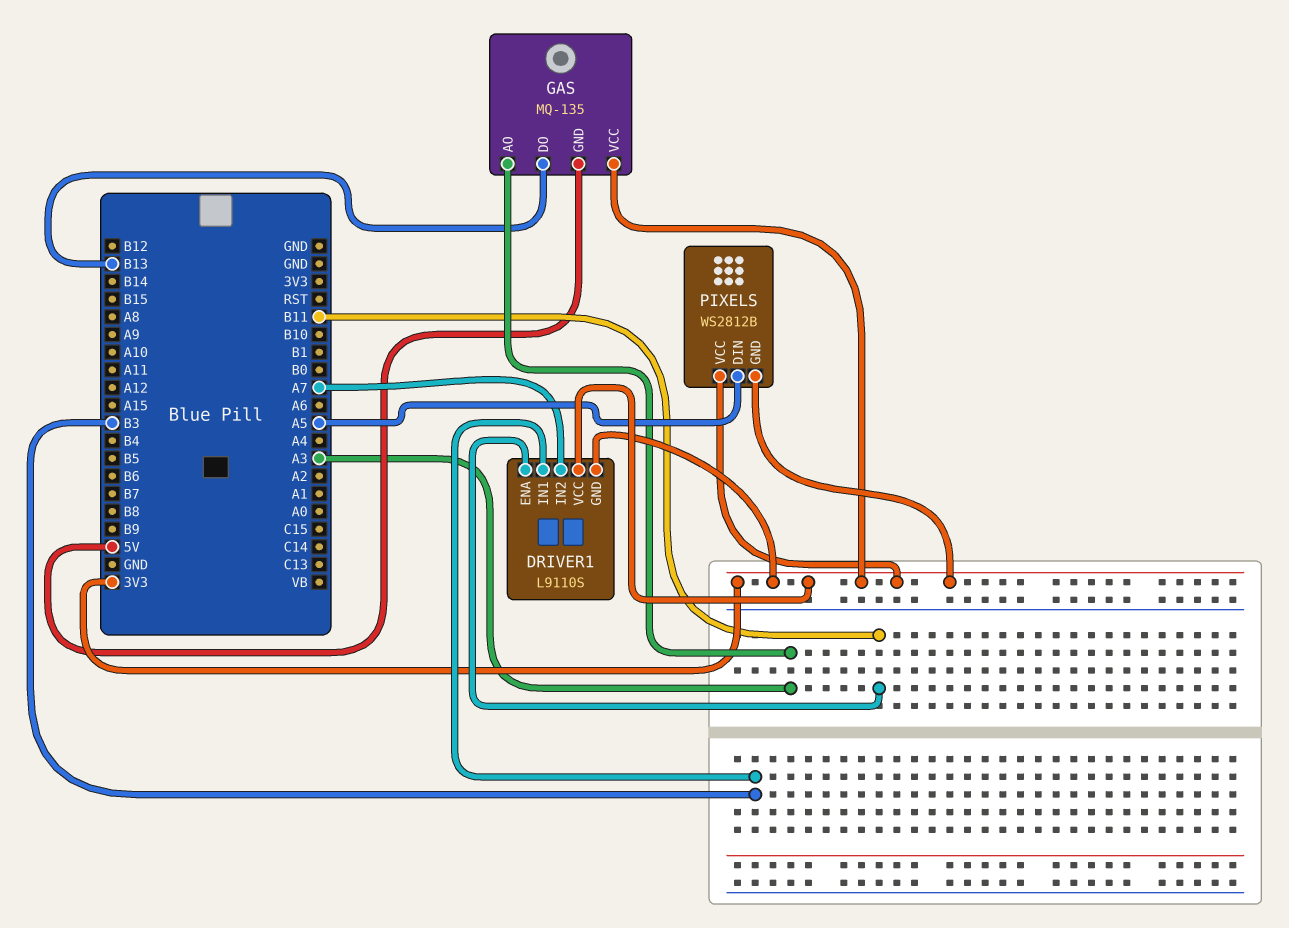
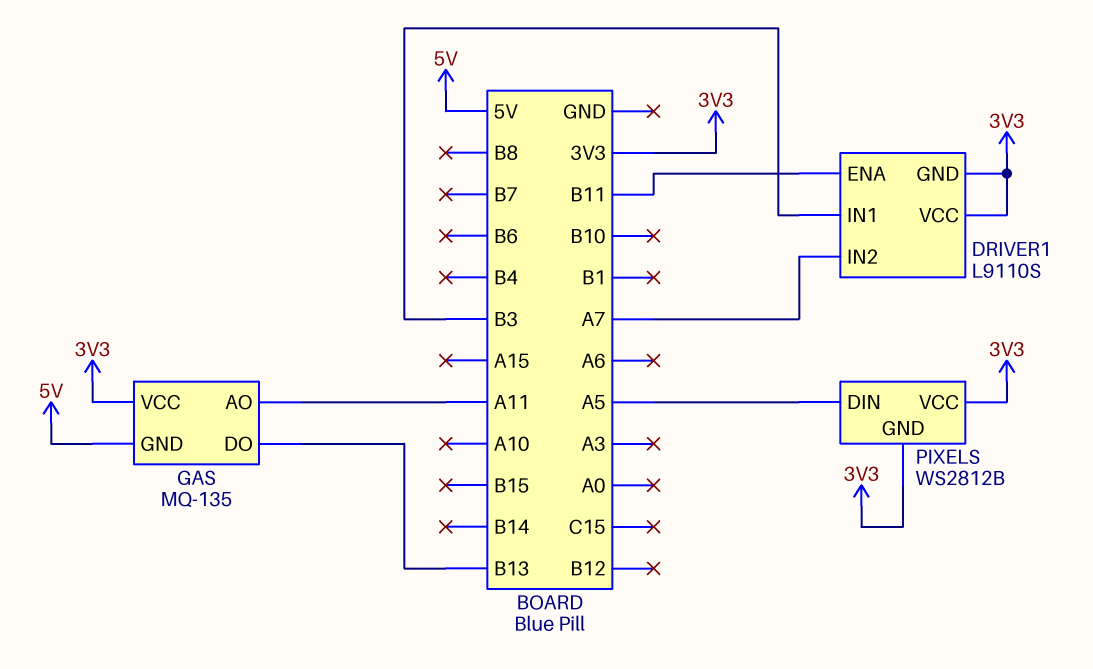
GAS pin AO: A3 -> A11

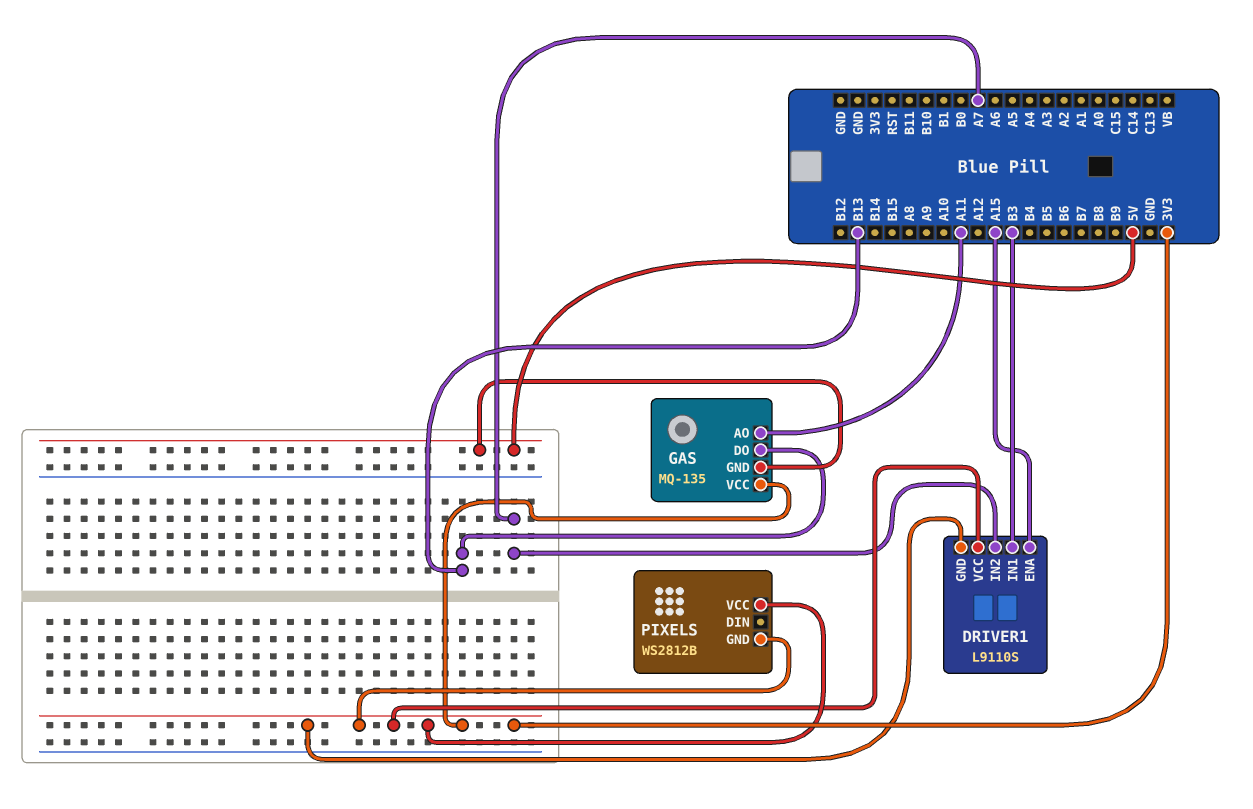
DRIVER1 pin ENA: B11 -> A15
PIXELS pin DIN: A5 -> none

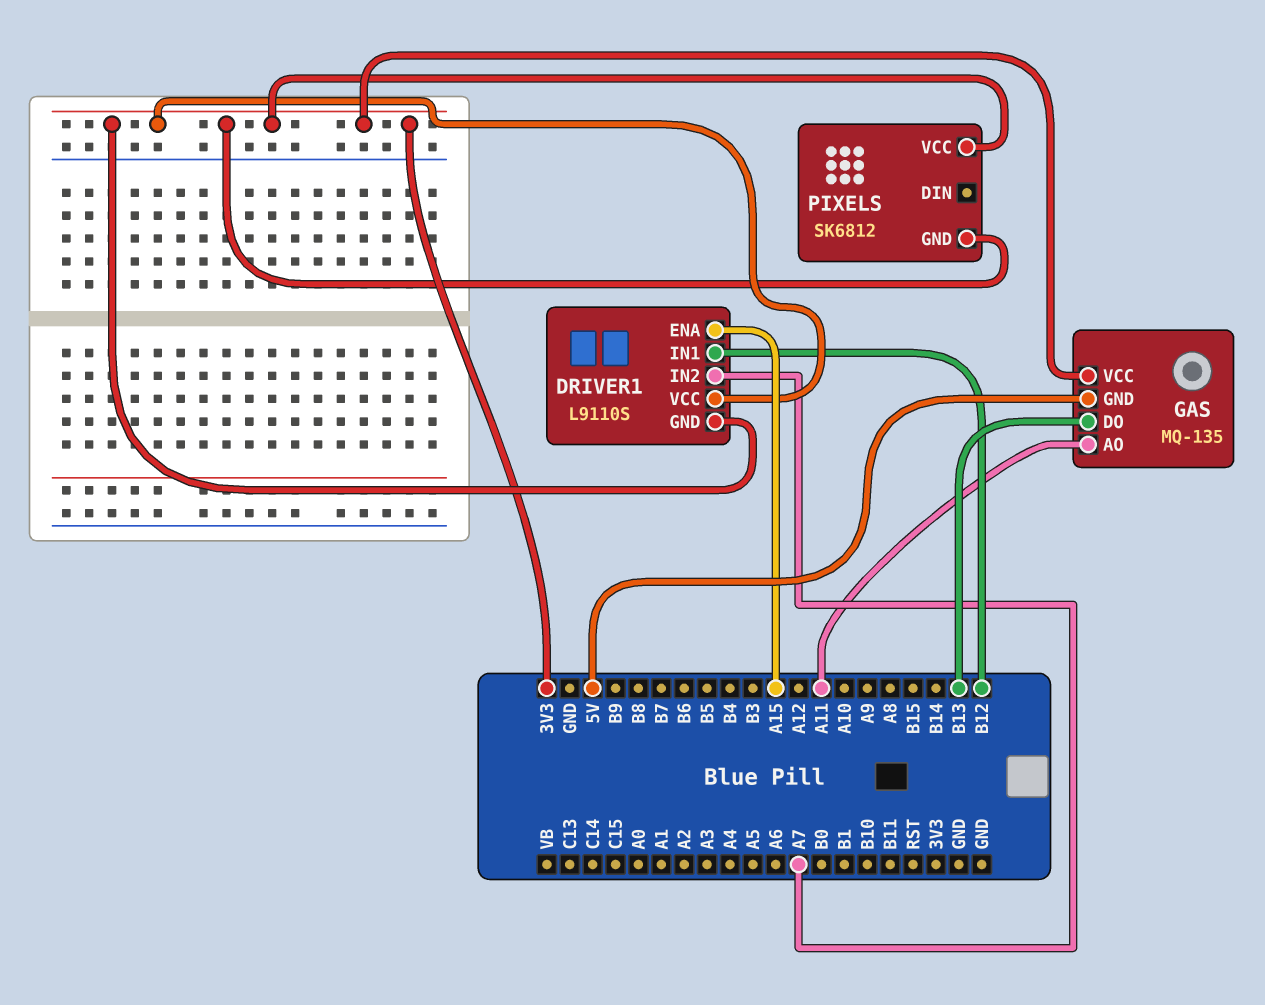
DRIVER1 pin IN1: B3 -> B12
PIXELS: WS2812B -> SK6812

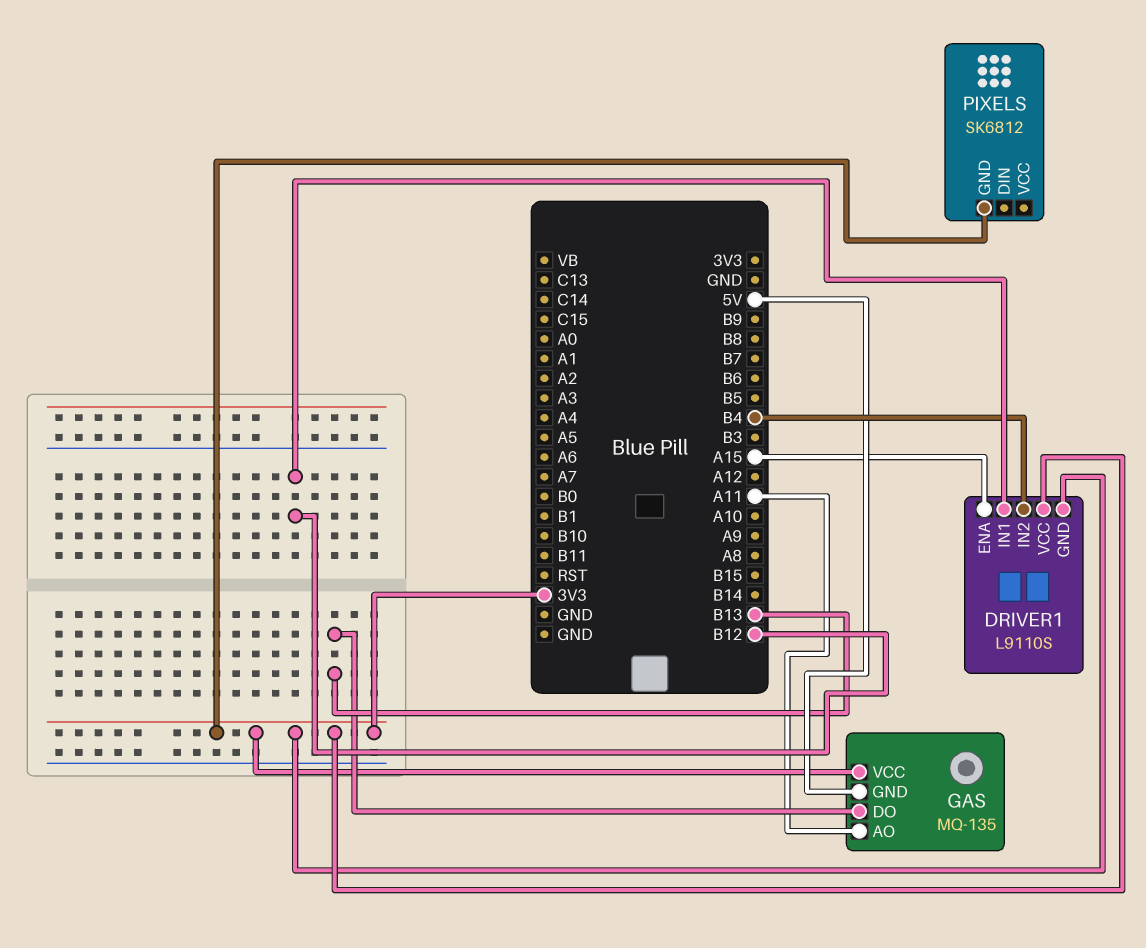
DRIVER1 pin IN2: A7 -> B4
PIXELS pin VCC: 3V3 -> none

